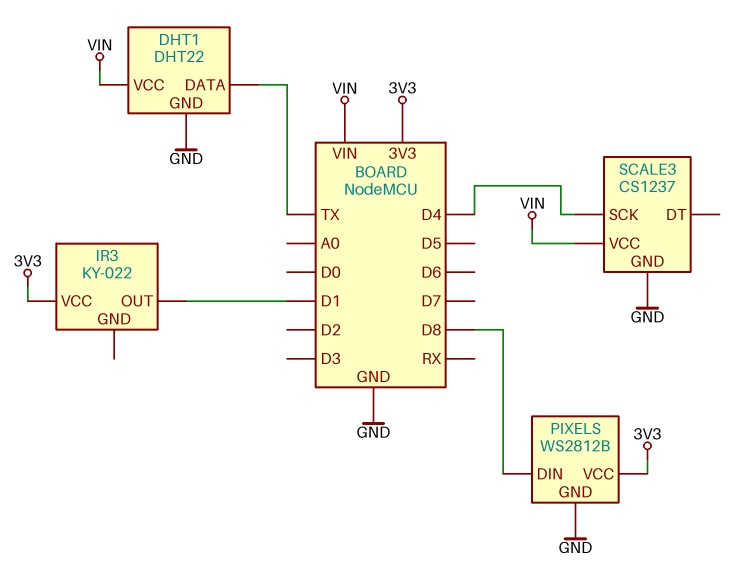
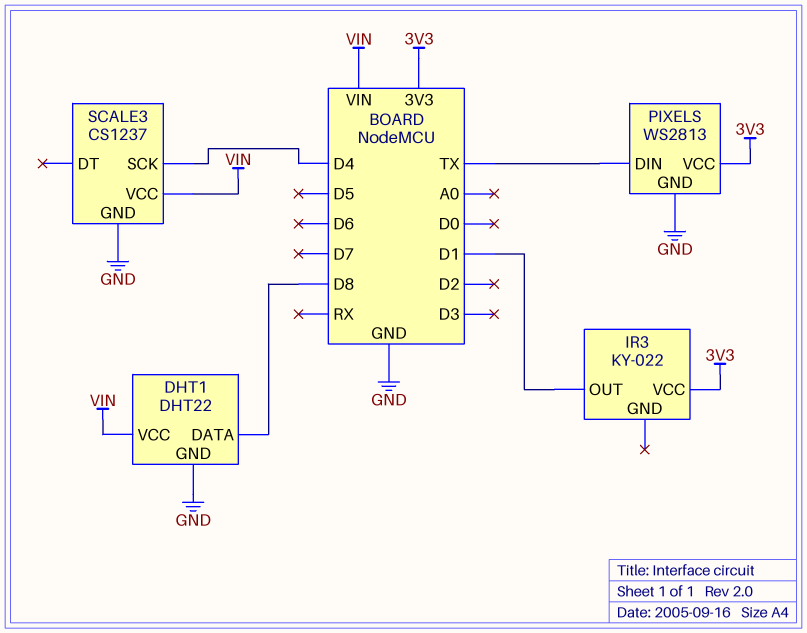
DHT1 pin DATA: TX -> D8
PIXELS: WS2812B -> WS2813
PIXELS pin DIN: D8 -> TX

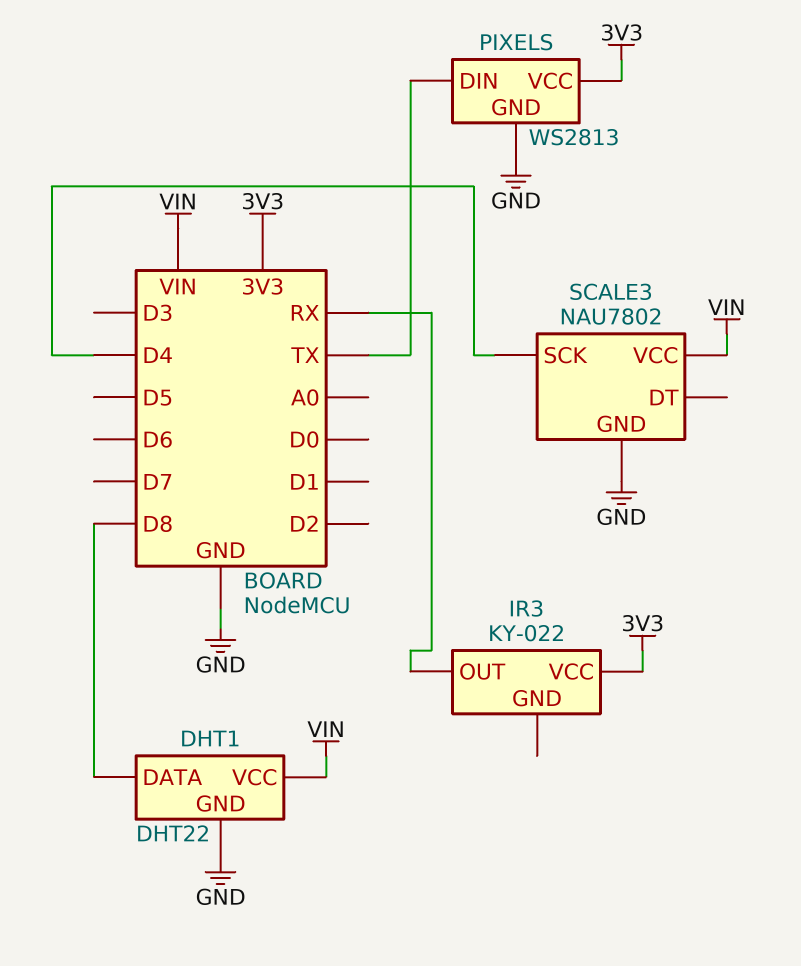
IR3 pin OUT: D1 -> RX
SCALE3: CS1237 -> NAU7802

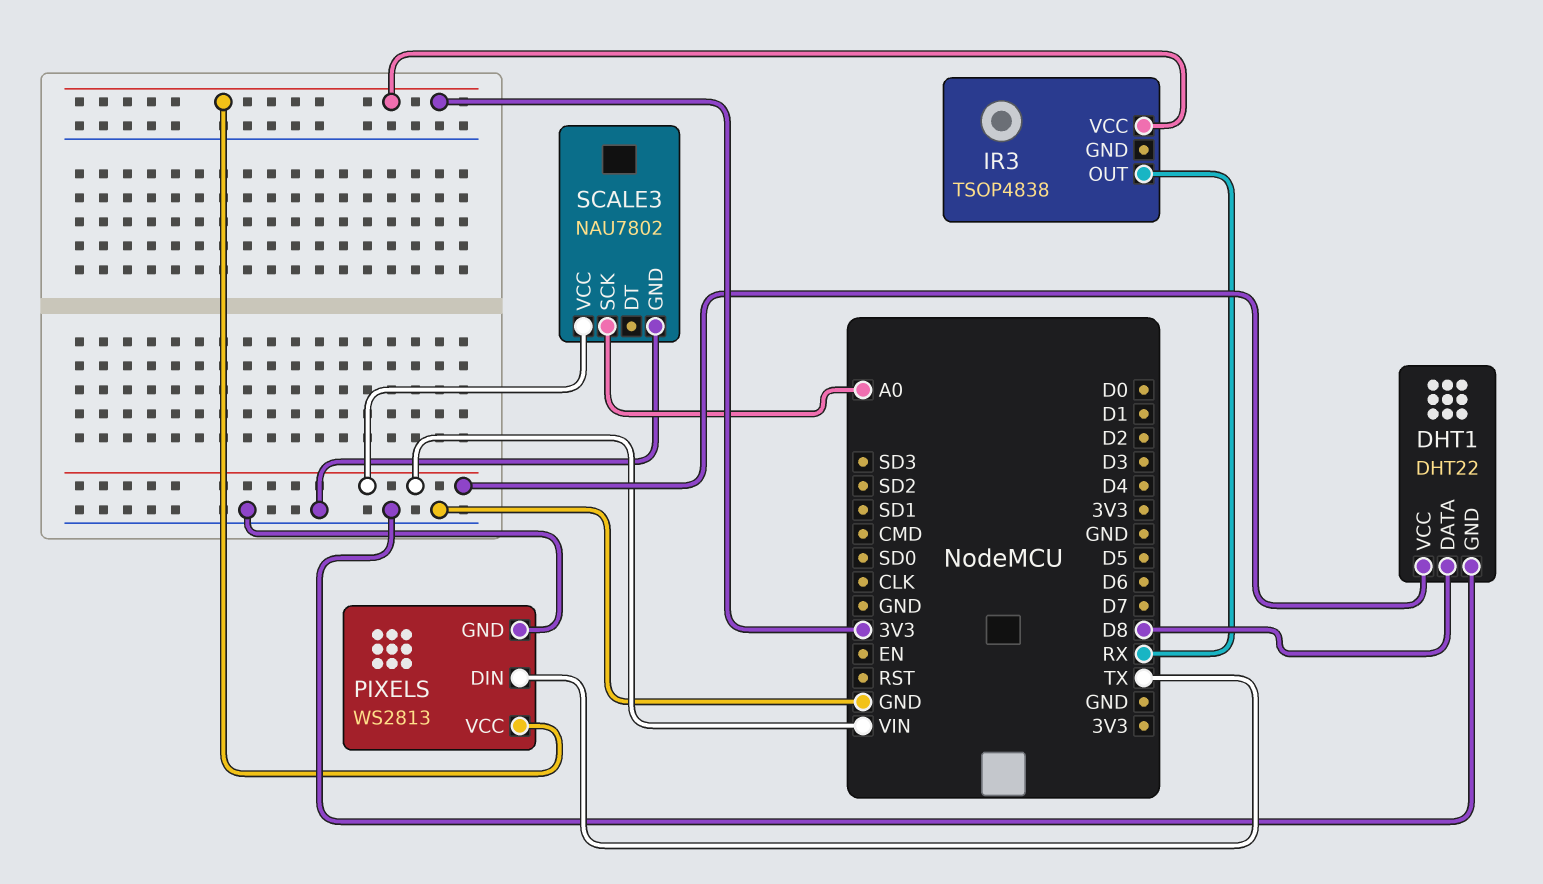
IR3: KY-022 -> TSOP4838
SCALE3 pin SCK: D4 -> A0

